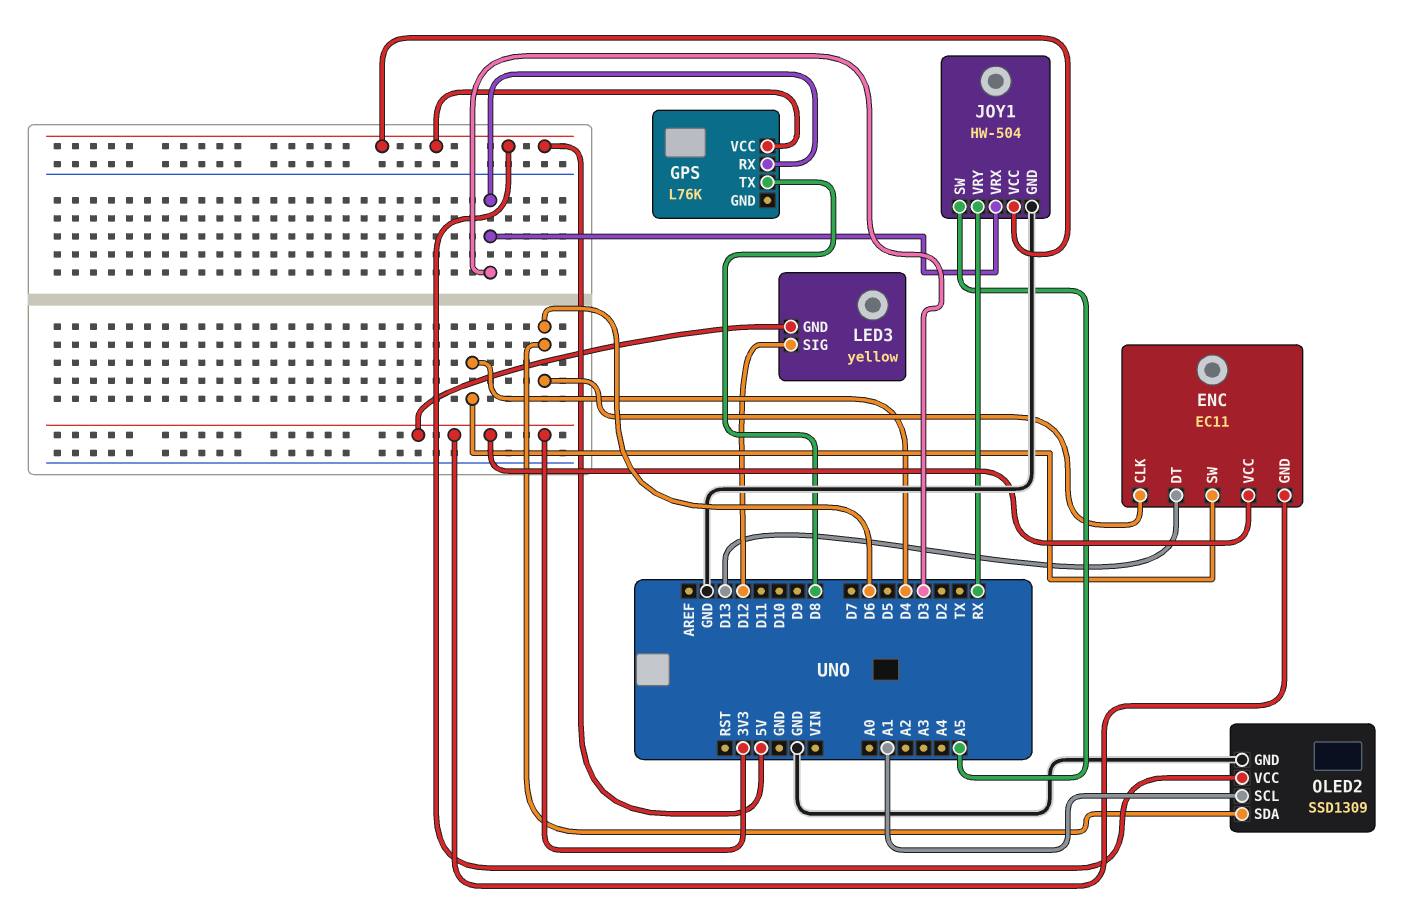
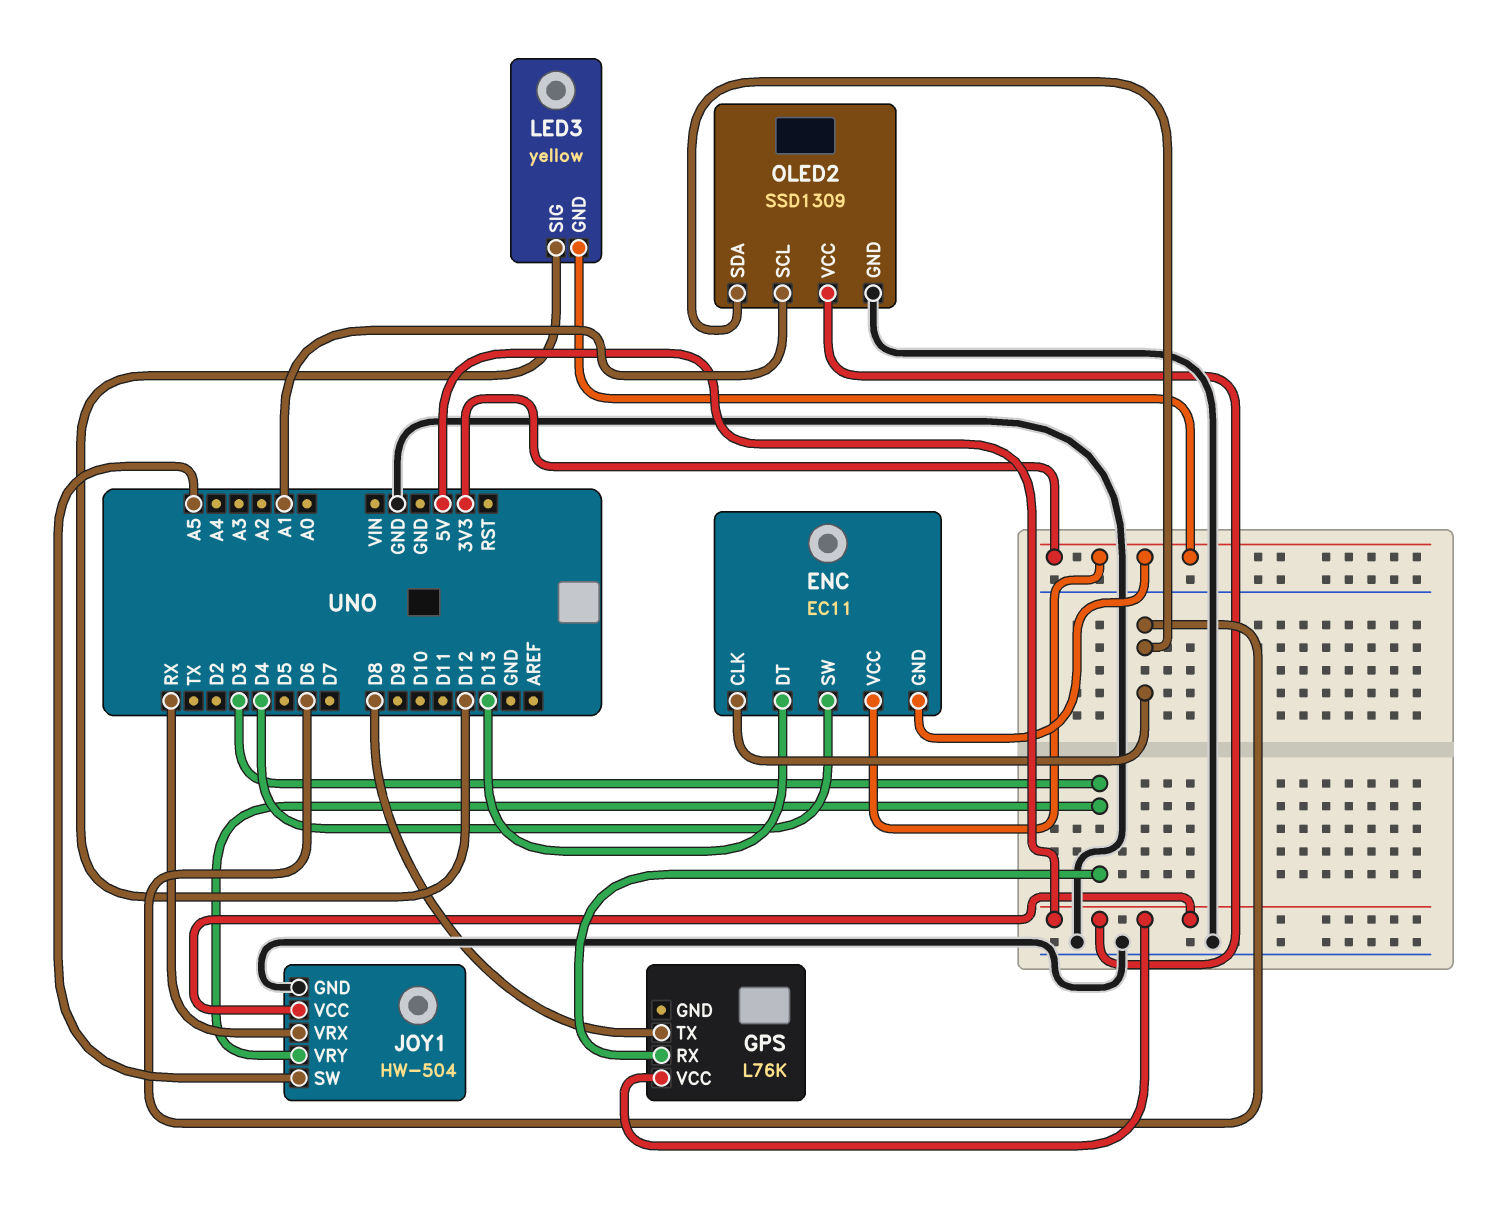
JOY1 pin VRX: D3 -> RX
JOY1 pin VRY: RX -> D3

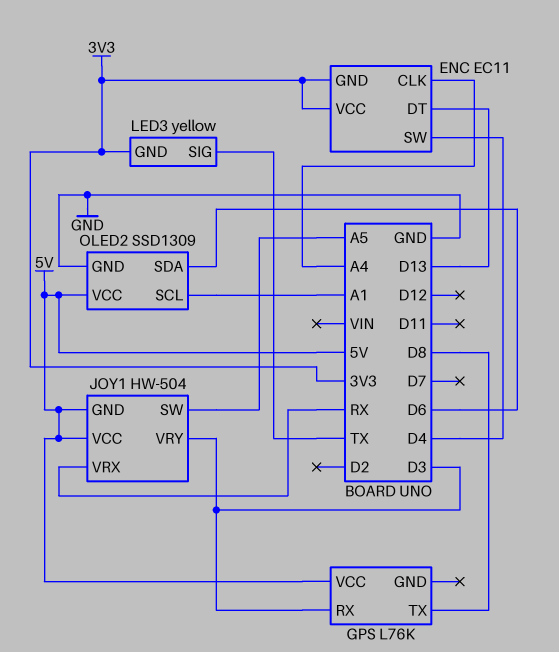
ENC pin CLK: D6 -> A4
JOY1 pin GND: GND -> 5V
LED3 pin SIG: D12 -> TX

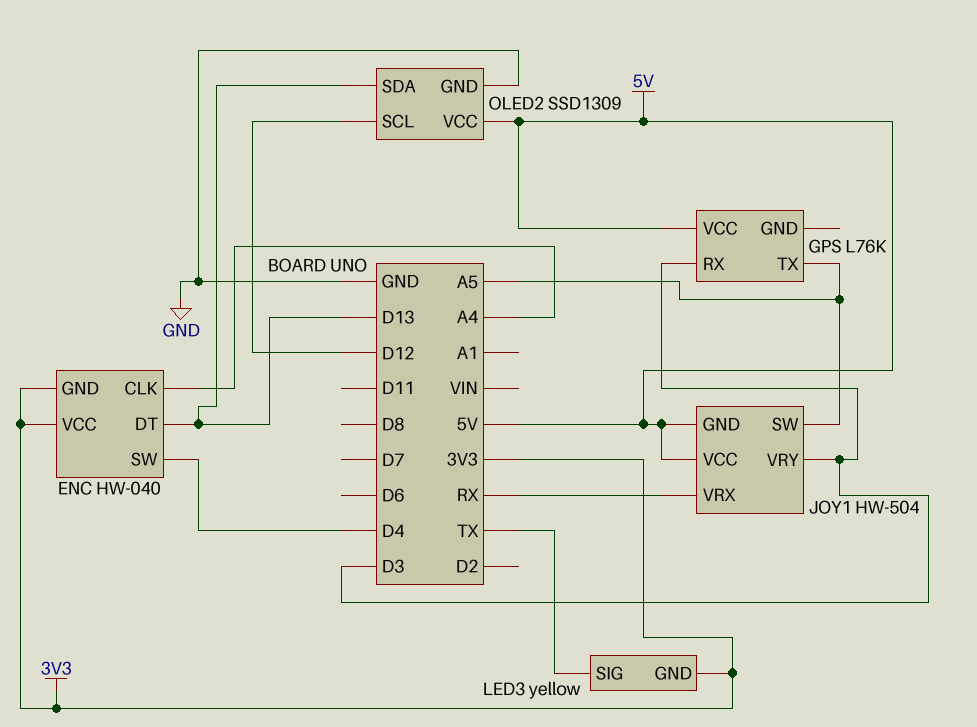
ENC: EC11 -> HW-040
GPS pin TX: D8 -> A5
OLED2 pin SCL: A1 -> D12
OLED2 pin SDA: D6 -> D13

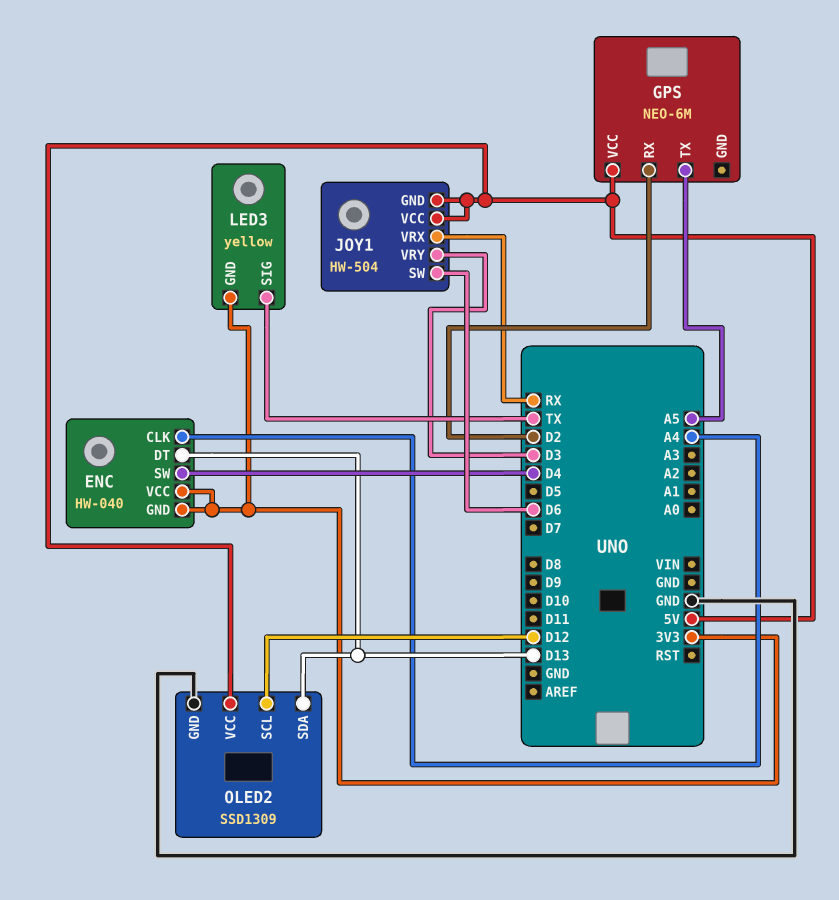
GPS: L76K -> NEO-6M
GPS pin RX: D3 -> D2
JOY1 pin SW: A5 -> D6

